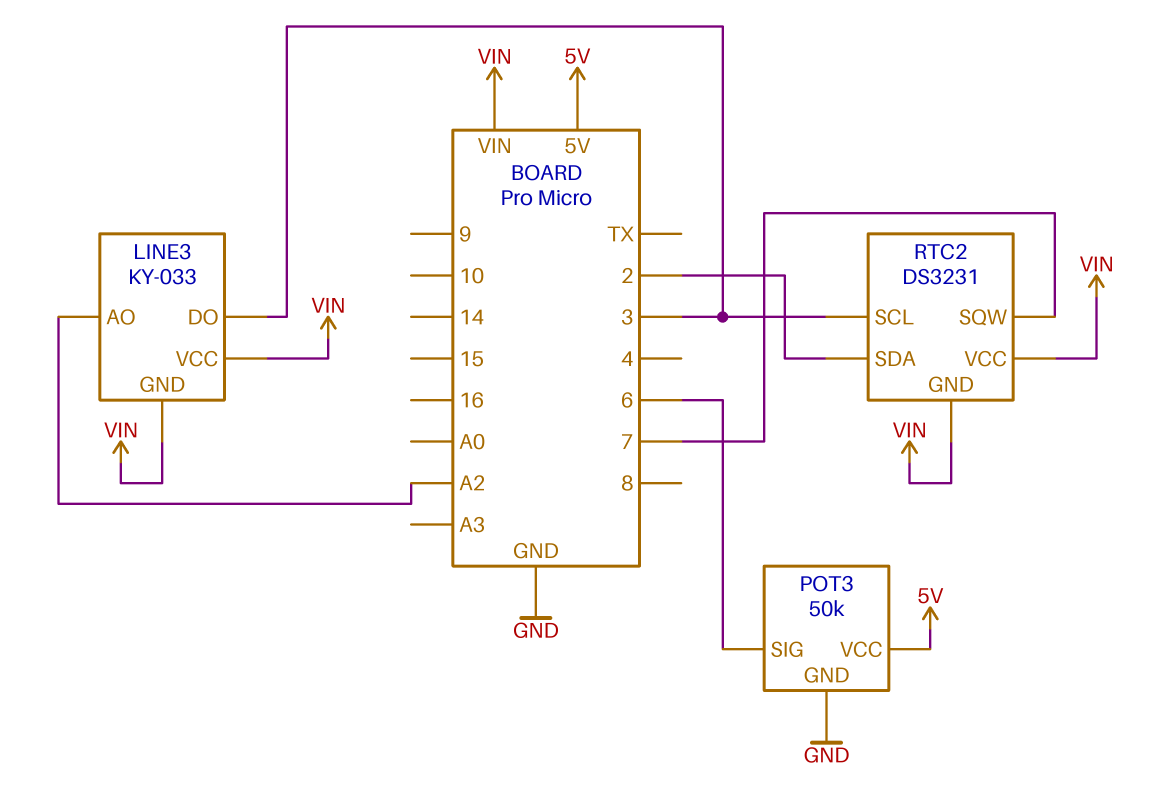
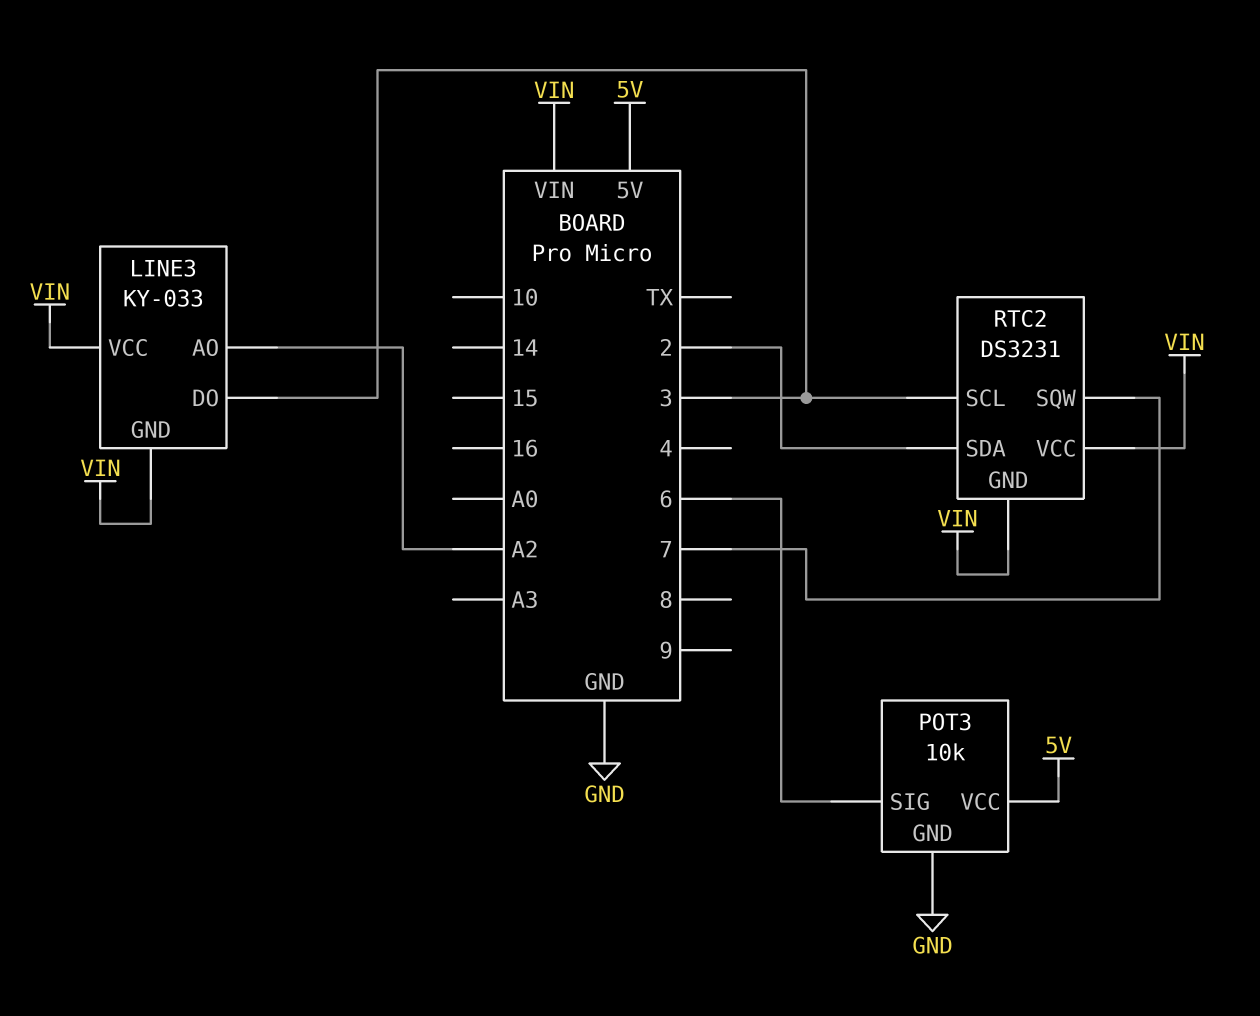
POT3: 50k -> 10k

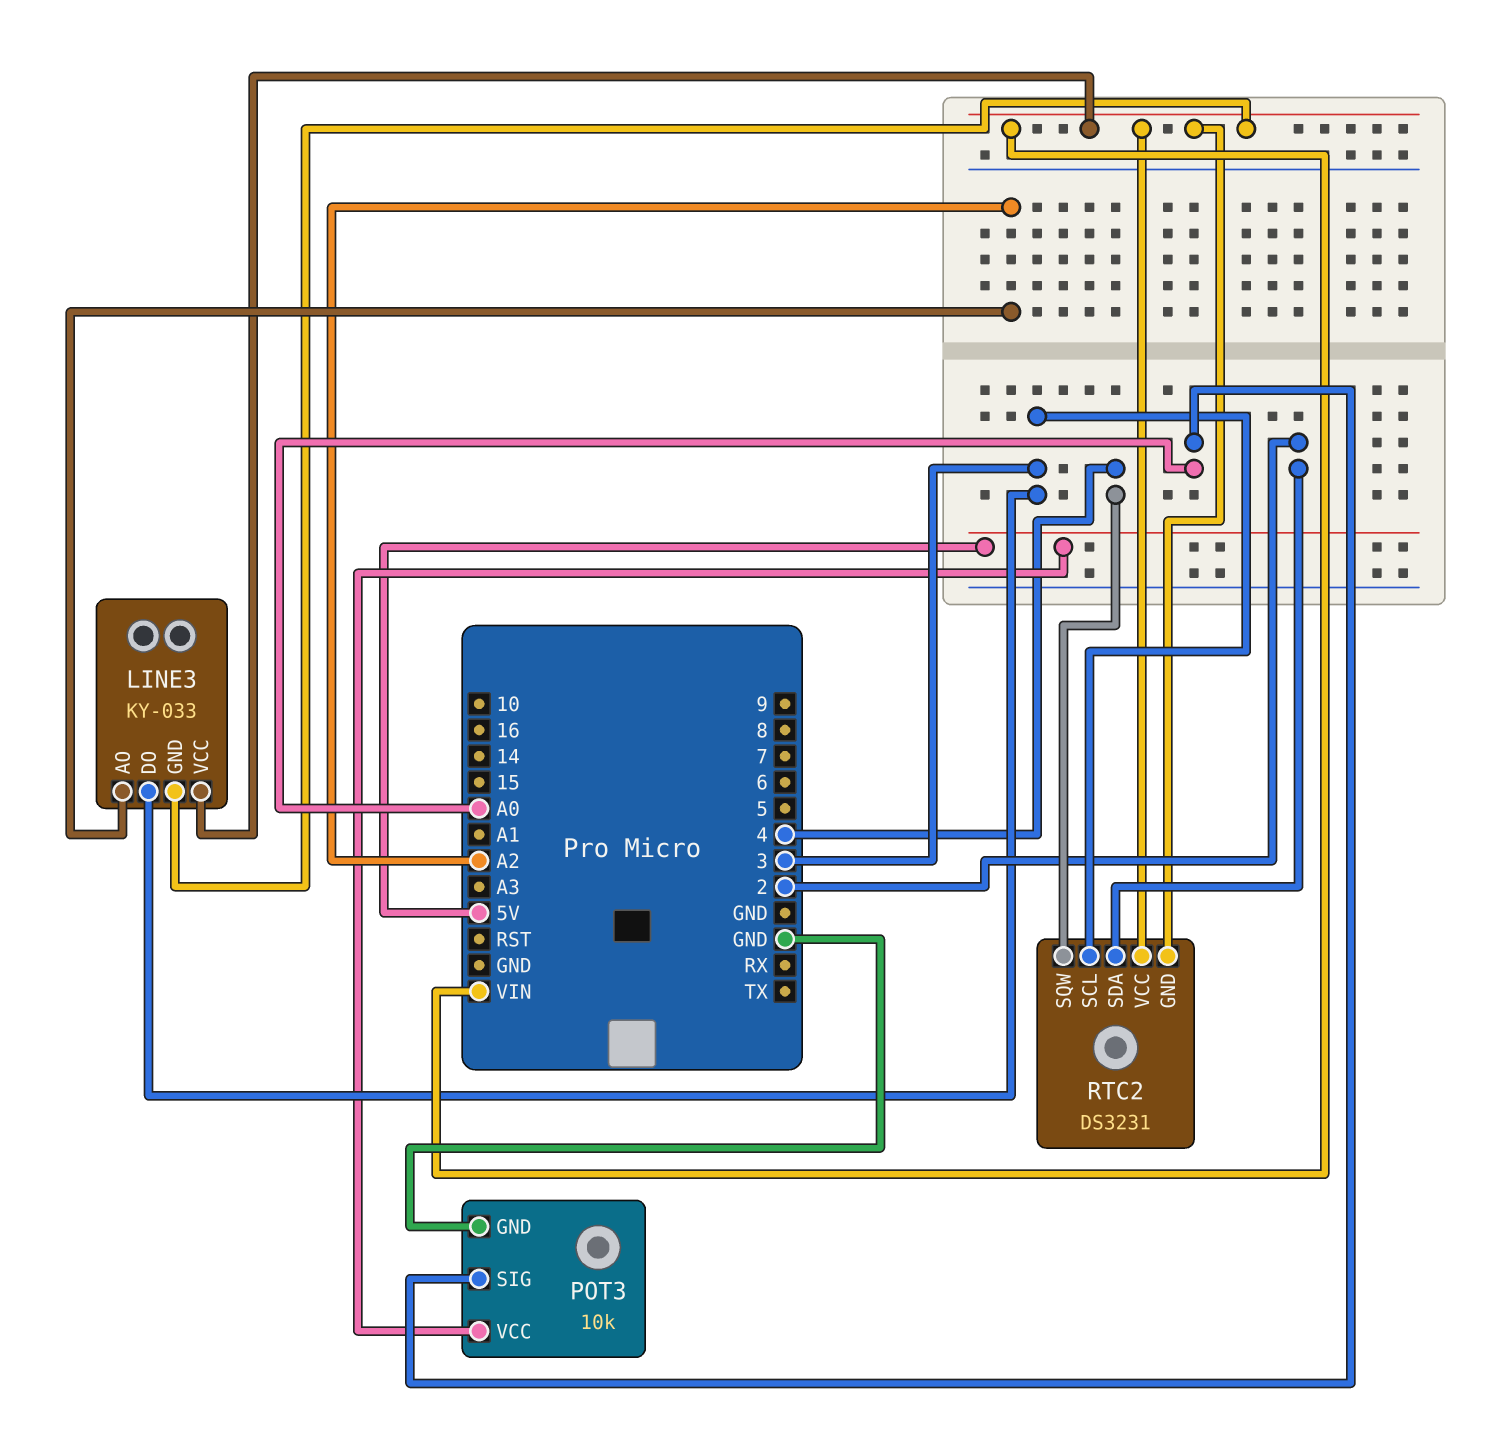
POT3 pin SIG: 6 -> A0
RTC2 pin SQW: 7 -> 4

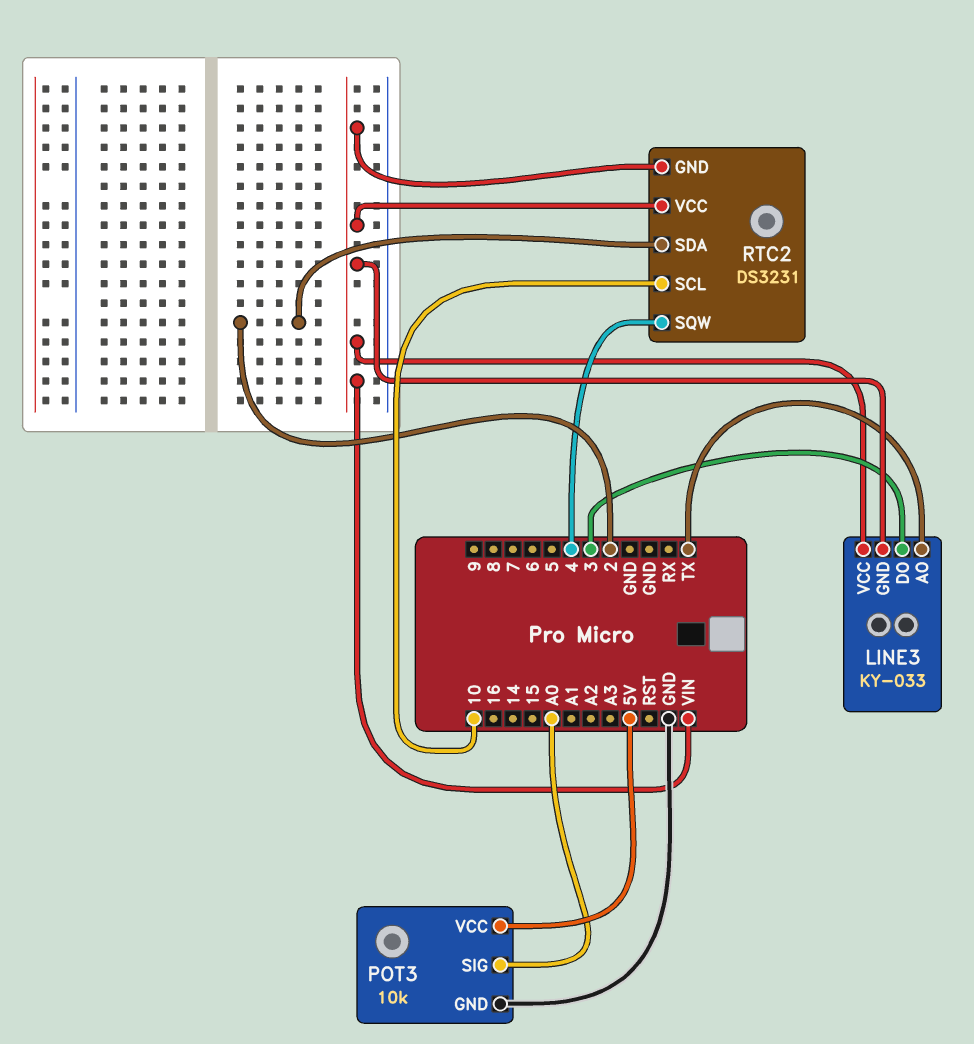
LINE3 pin AO: A2 -> TX
RTC2 pin SCL: 3 -> 10

